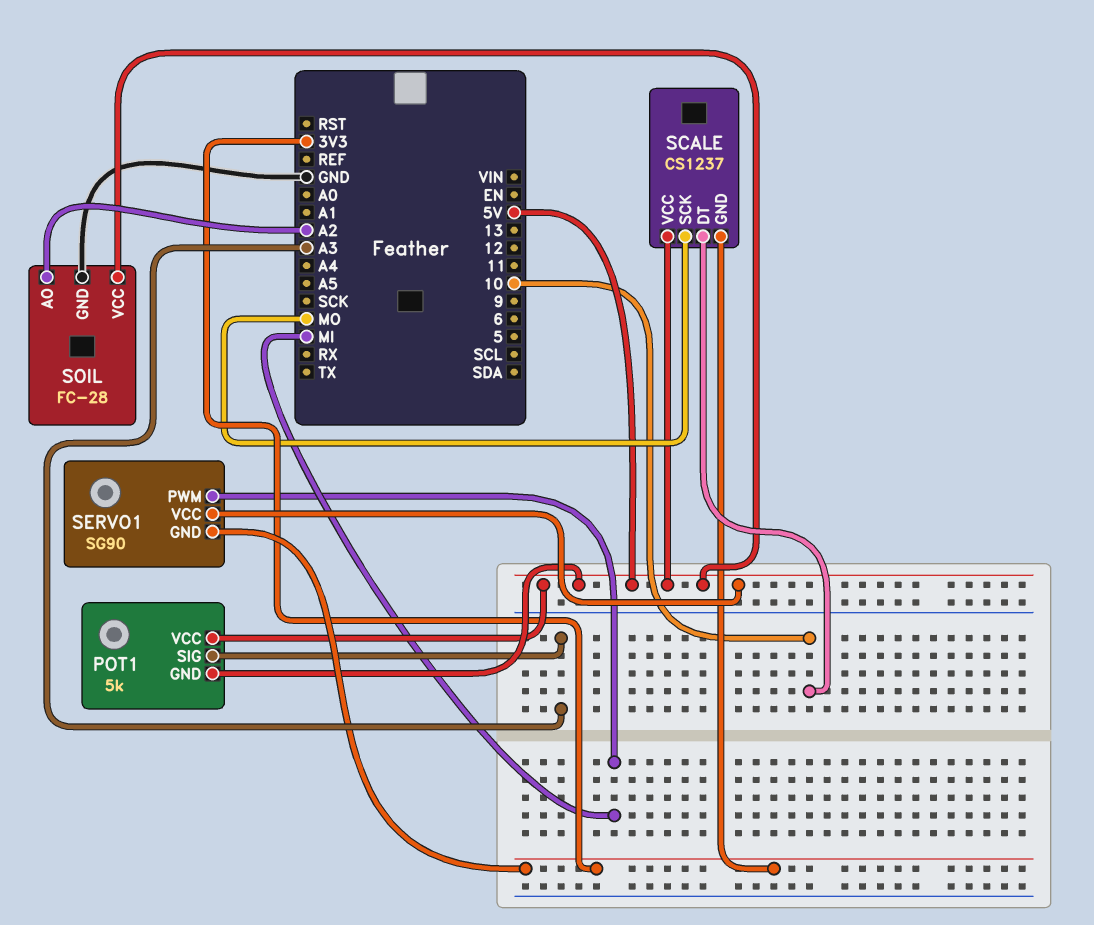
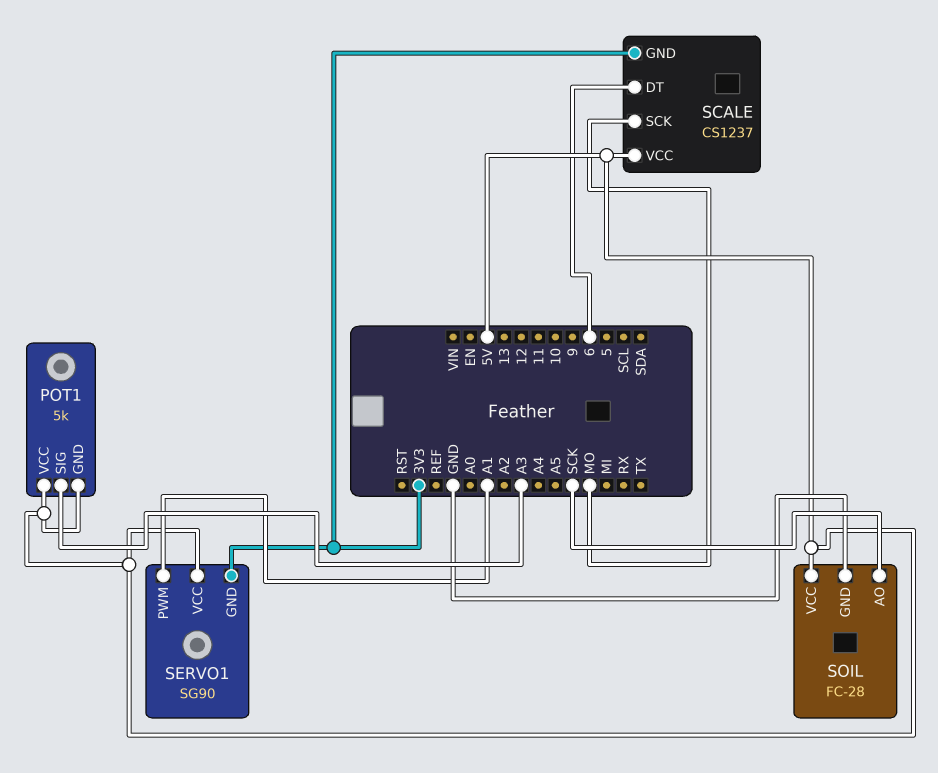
SCALE pin DT: 10 -> 6
SERVO1 pin PWM: MI -> A1
SOIL pin AO: A2 -> SCK

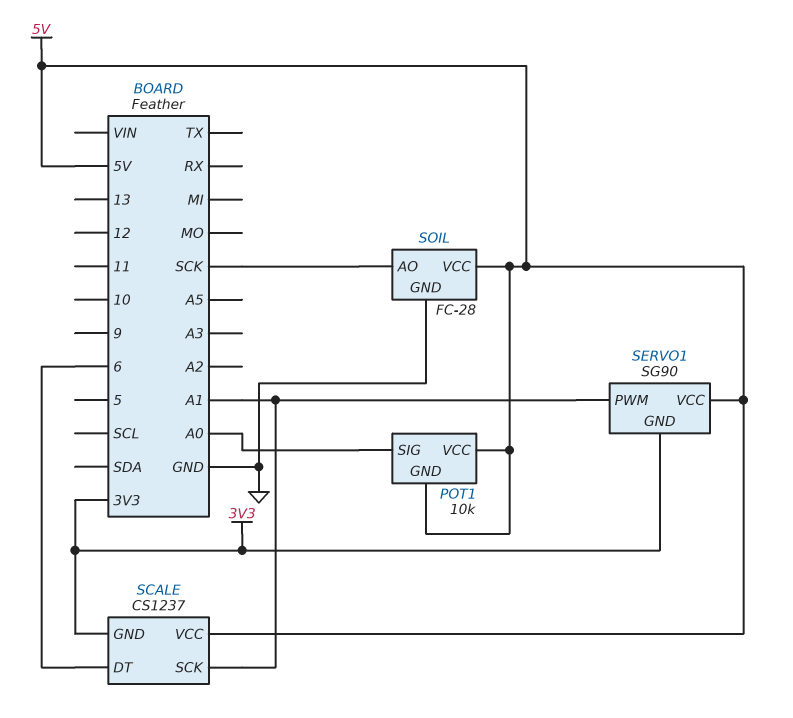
POT1: 5k -> 10k
POT1 pin SIG: A3 -> A0
SCALE pin SCK: MO -> A1

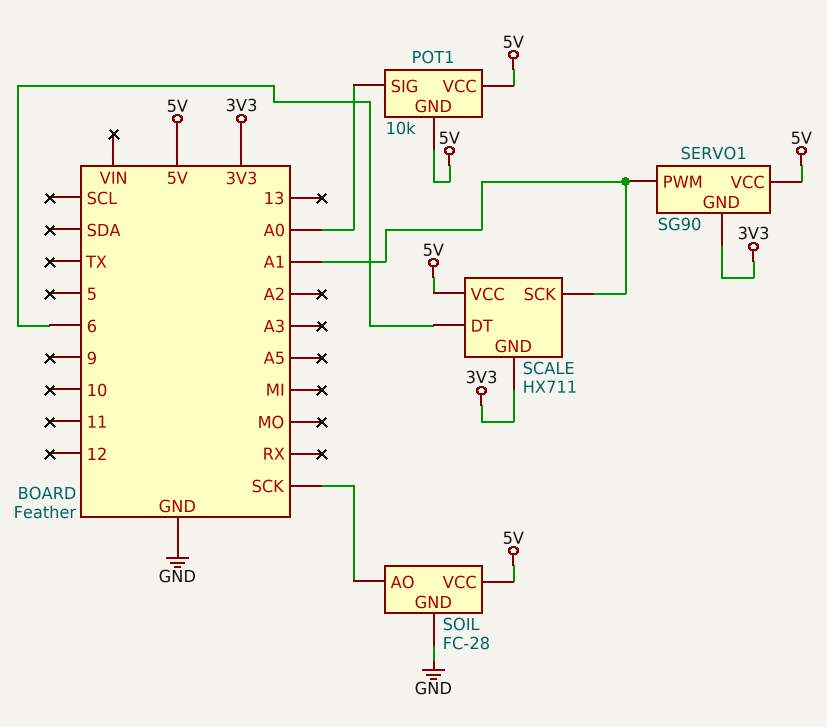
SCALE: CS1237 -> HX711

